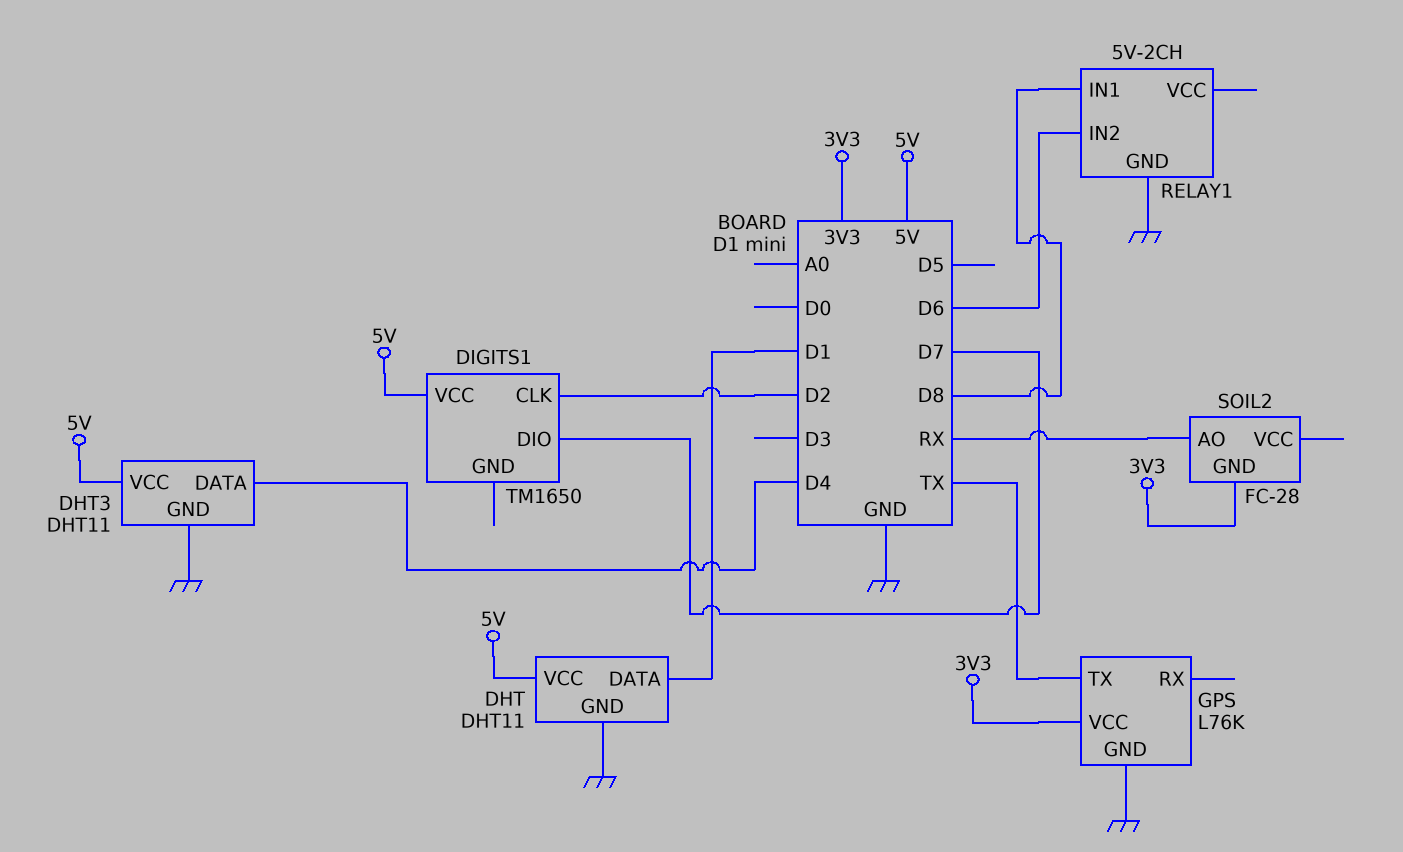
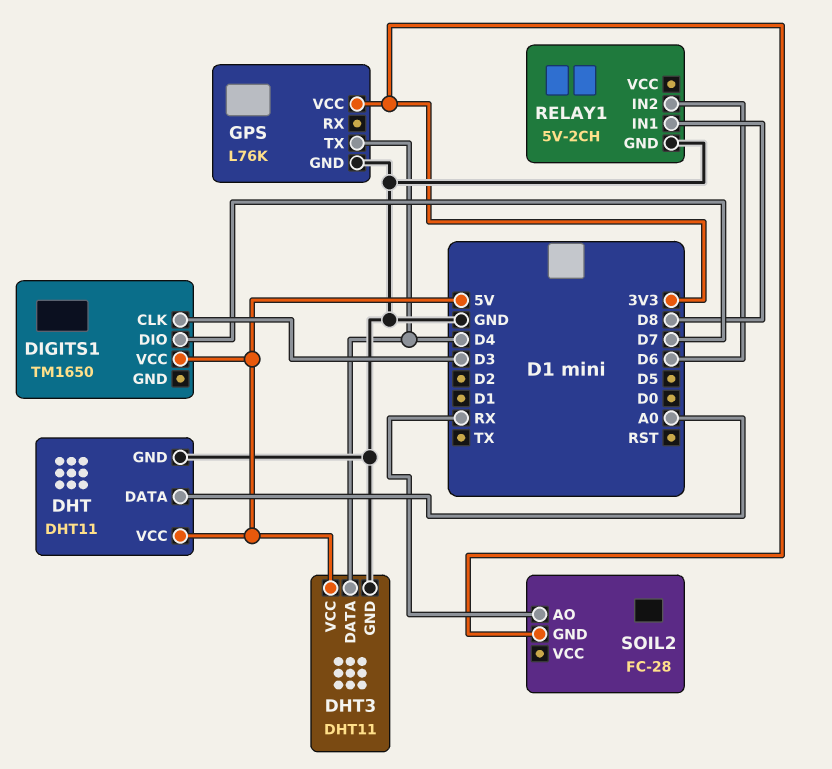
DHT pin DATA: D1 -> A0
DIGITS1 pin CLK: D2 -> D3
GPS pin TX: TX -> D4

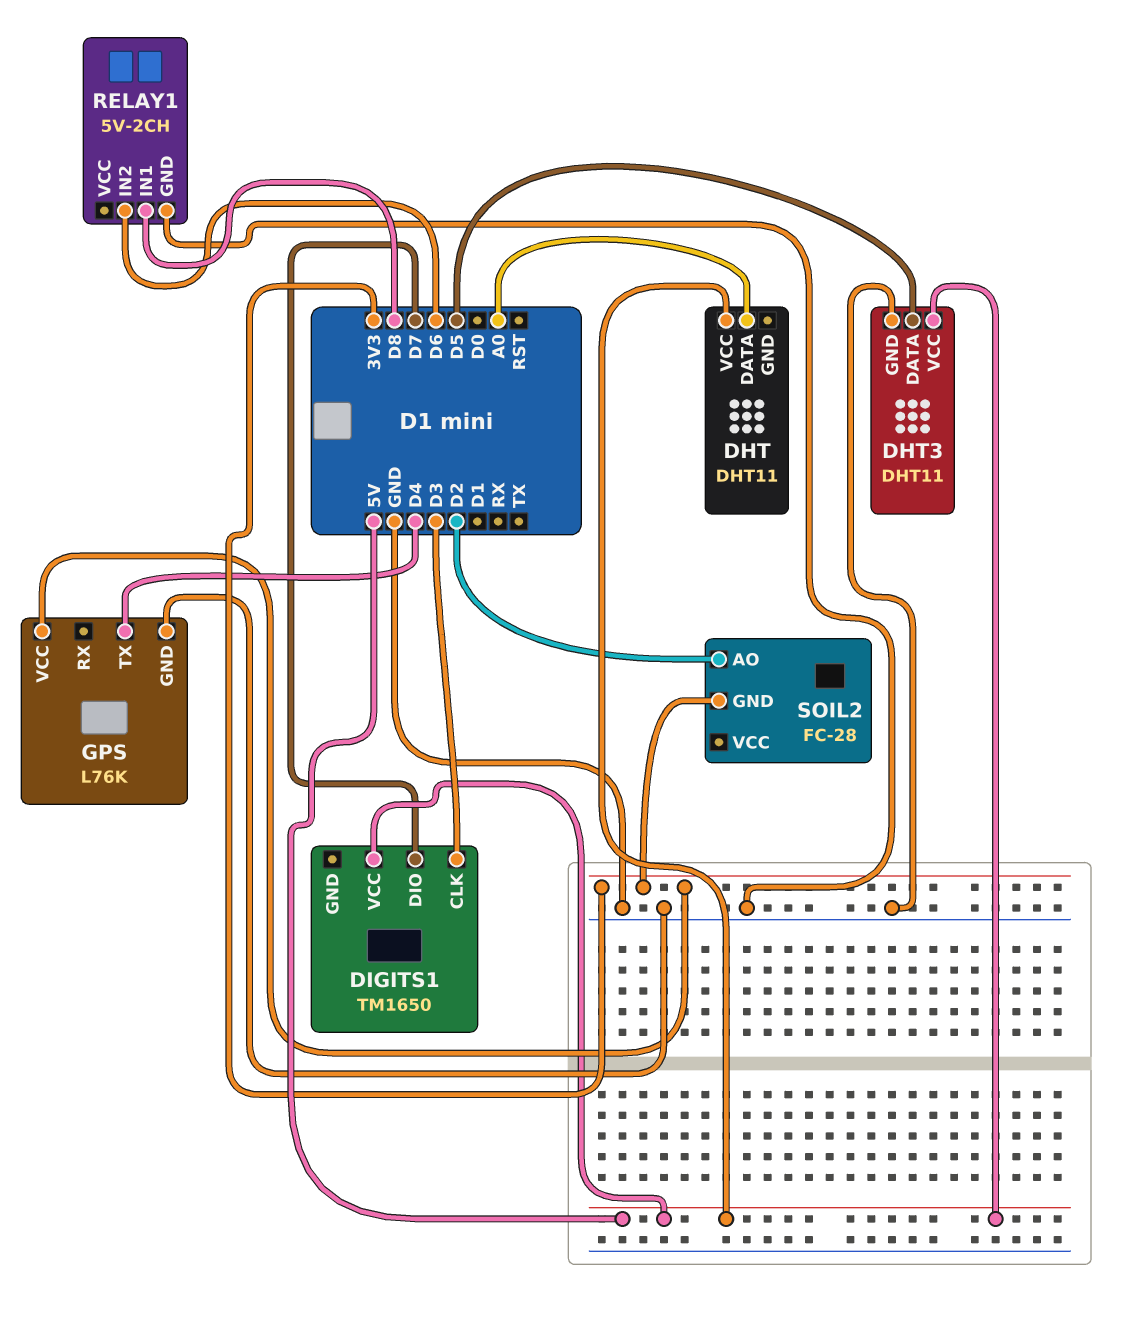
DHT pin GND: GND -> none
DHT3 pin DATA: D4 -> D5
SOIL2 pin AO: RX -> D2

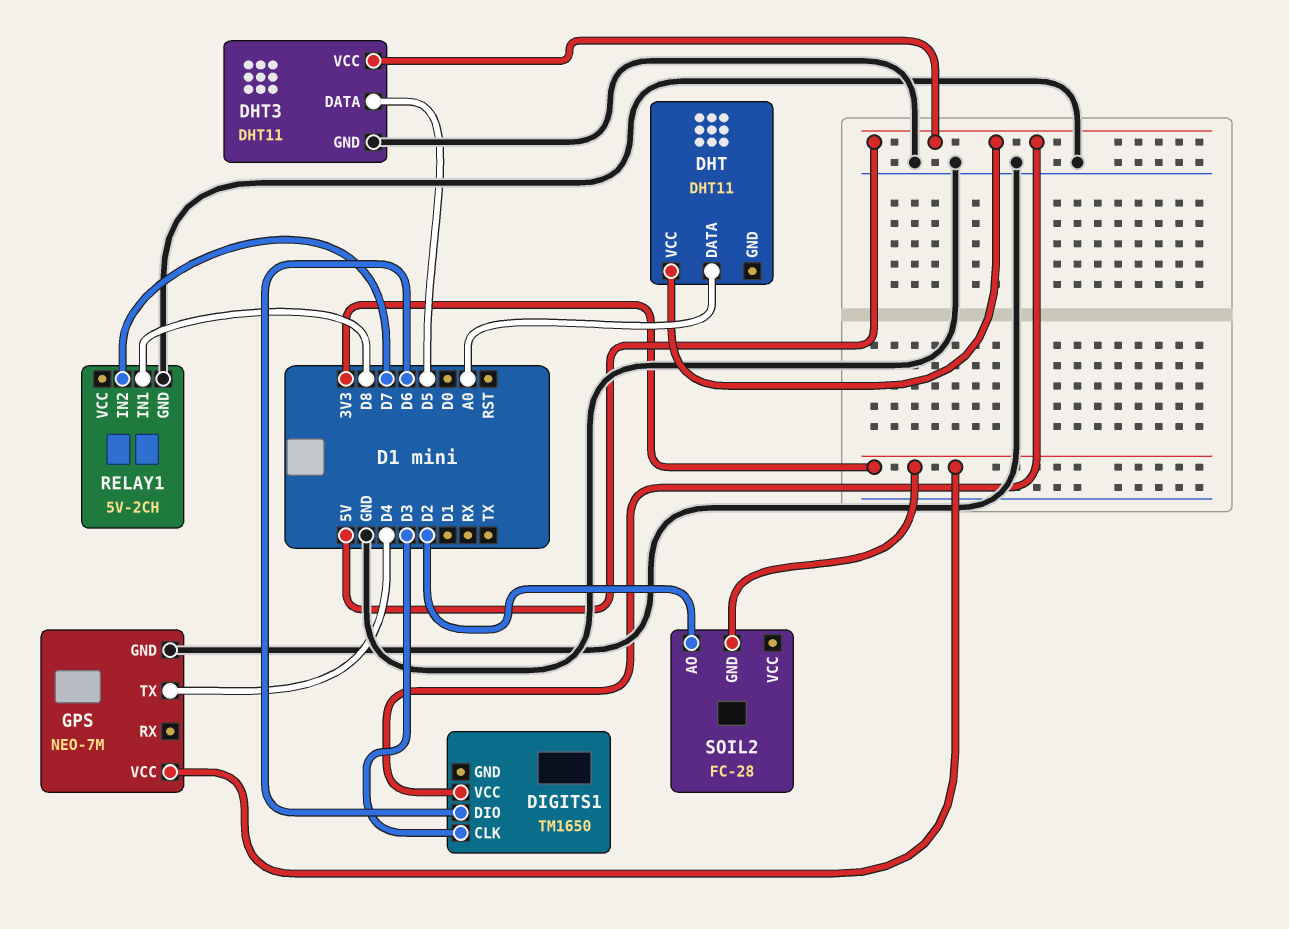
DIGITS1 pin DIO: D7 -> D6
GPS: L76K -> NEO-7M
RELAY1 pin IN2: D6 -> D7

